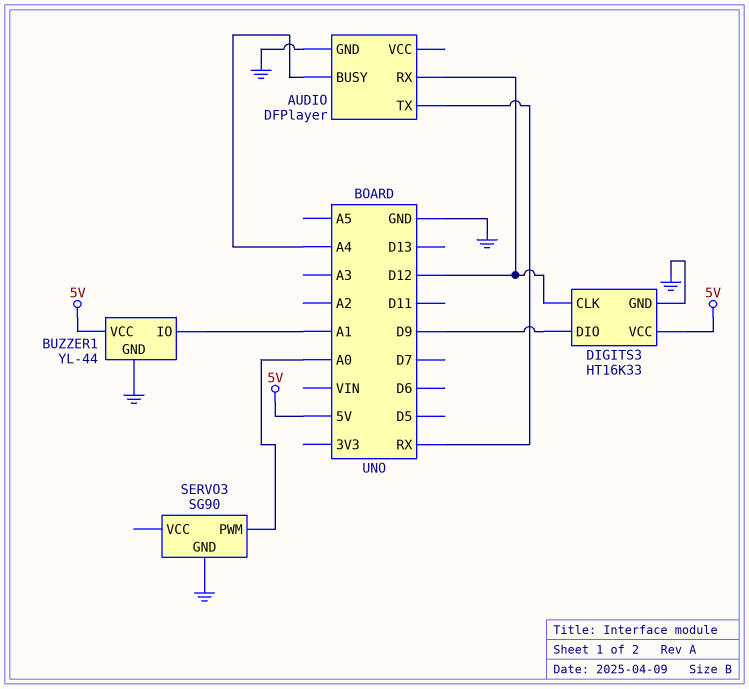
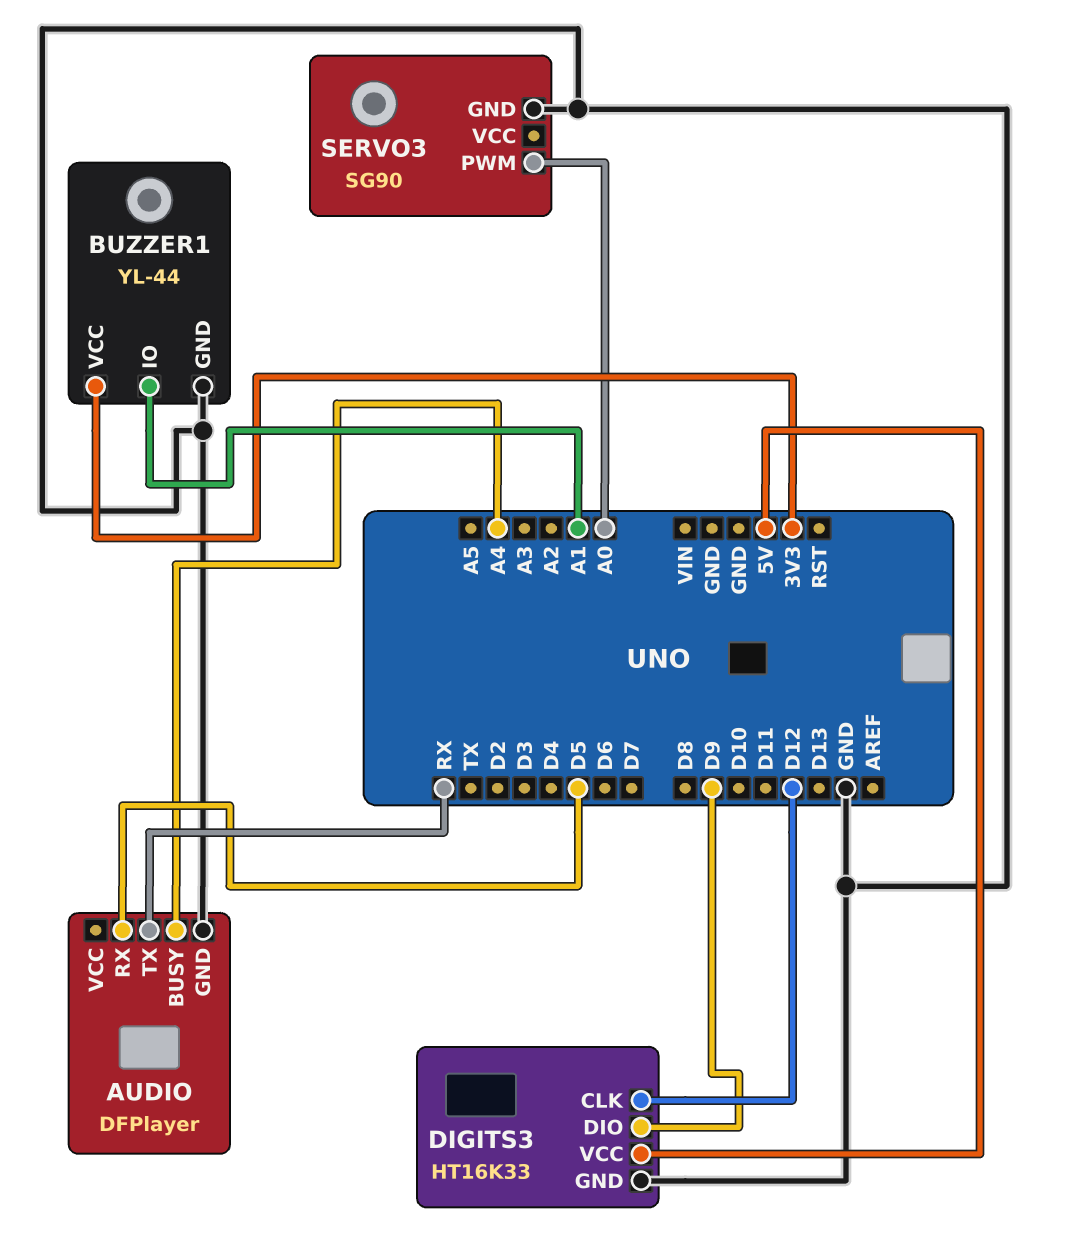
AUDIO pin RX: D12 -> D5
BUZZER1 pin VCC: 5V -> 3V3

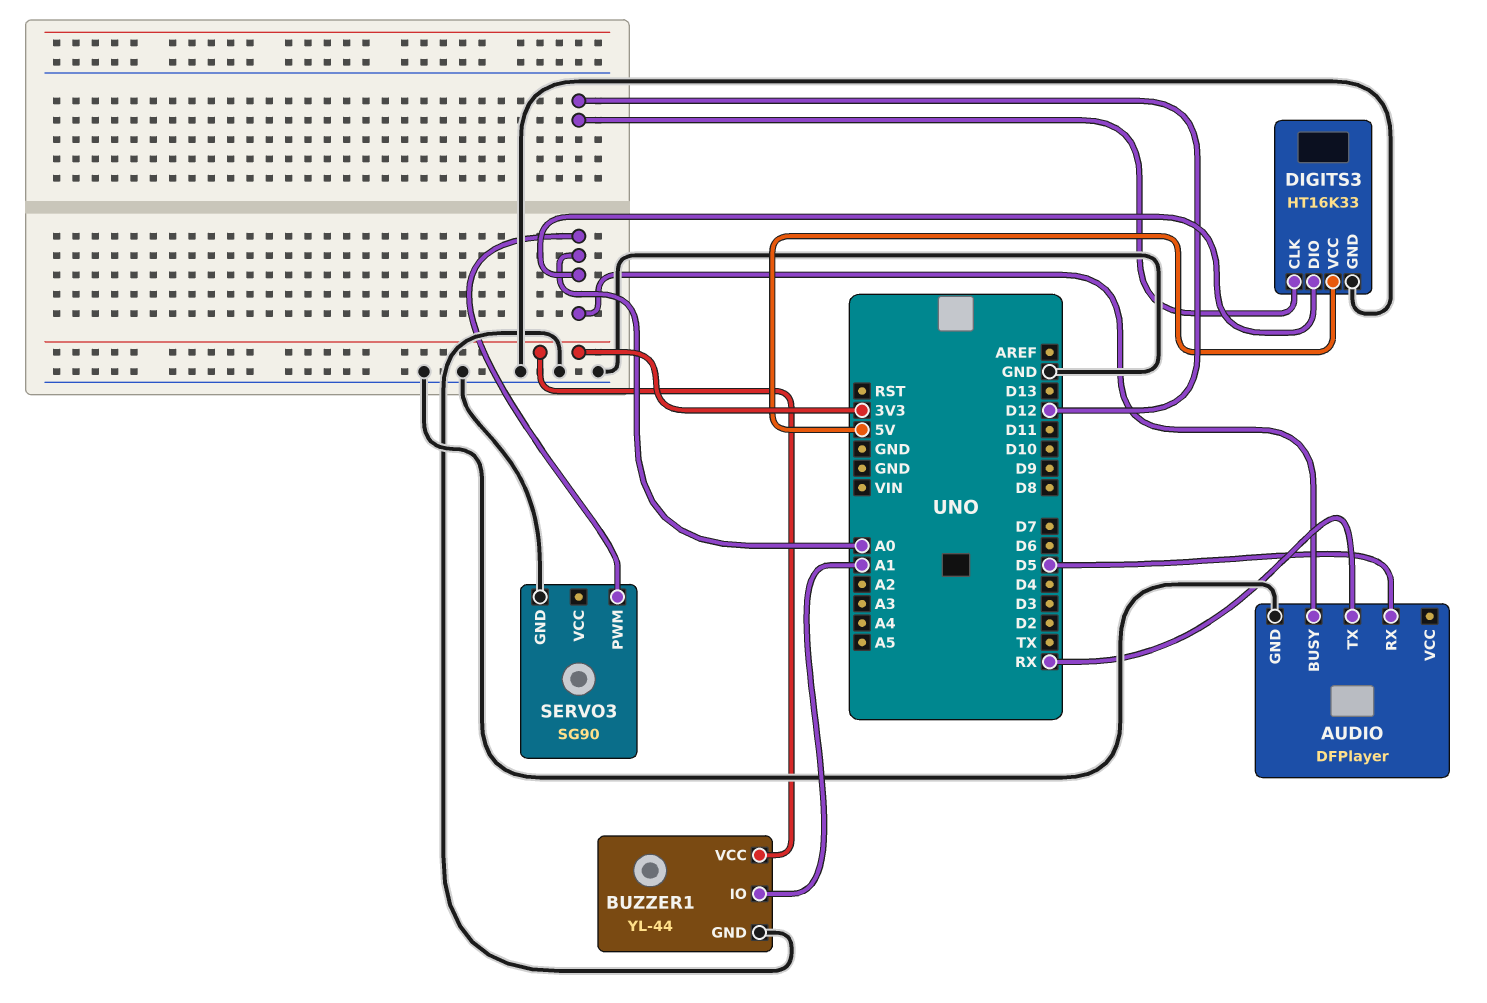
AUDIO pin BUSY: A4 -> A0
DIGITS3 pin DIO: D9 -> A0

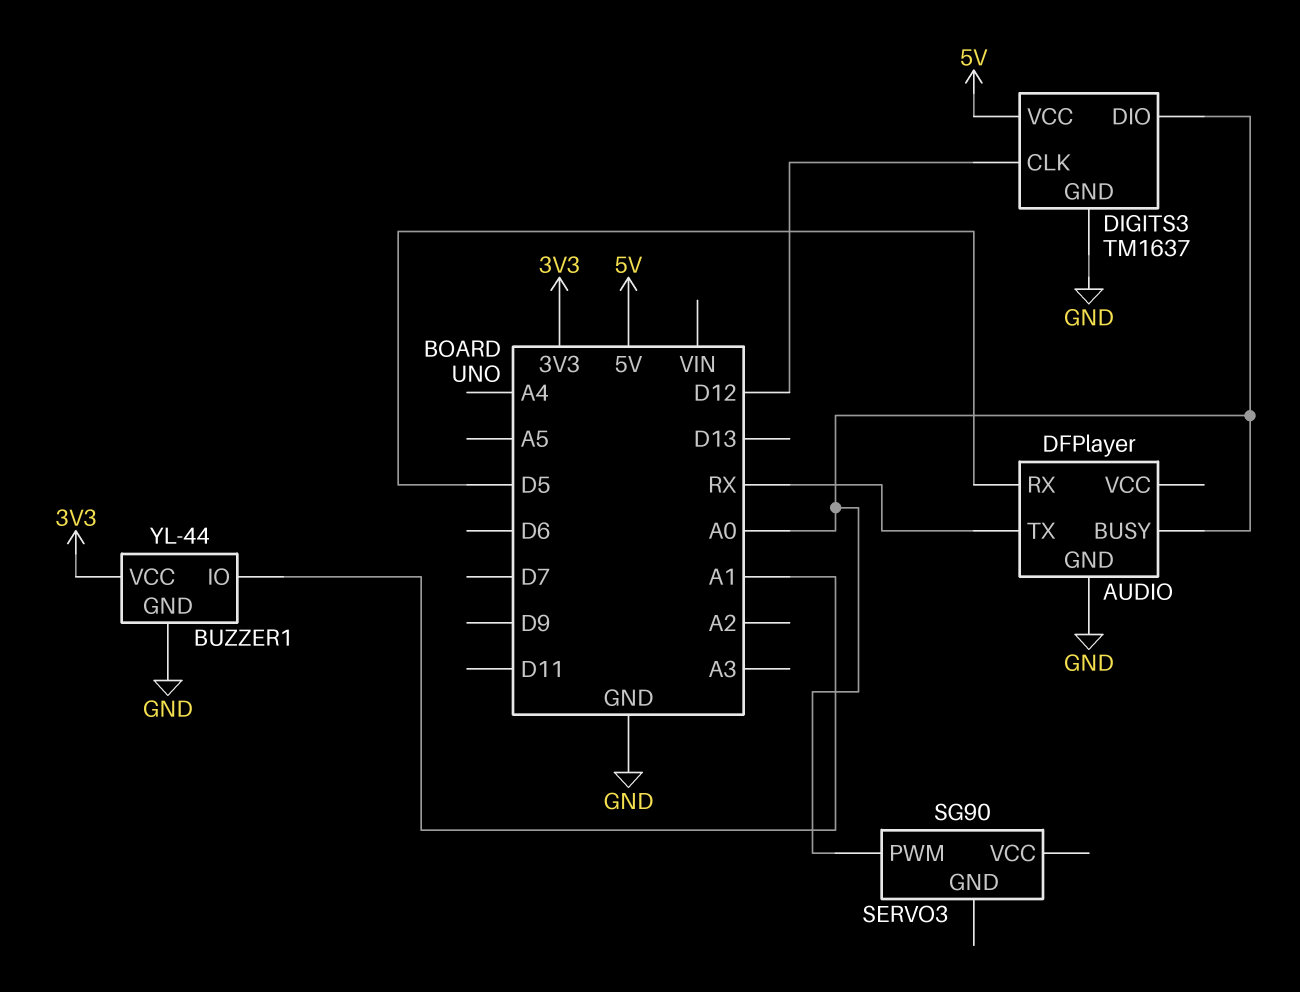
DIGITS3: HT16K33 -> TM1637
SERVO3 pin GND: GND -> none

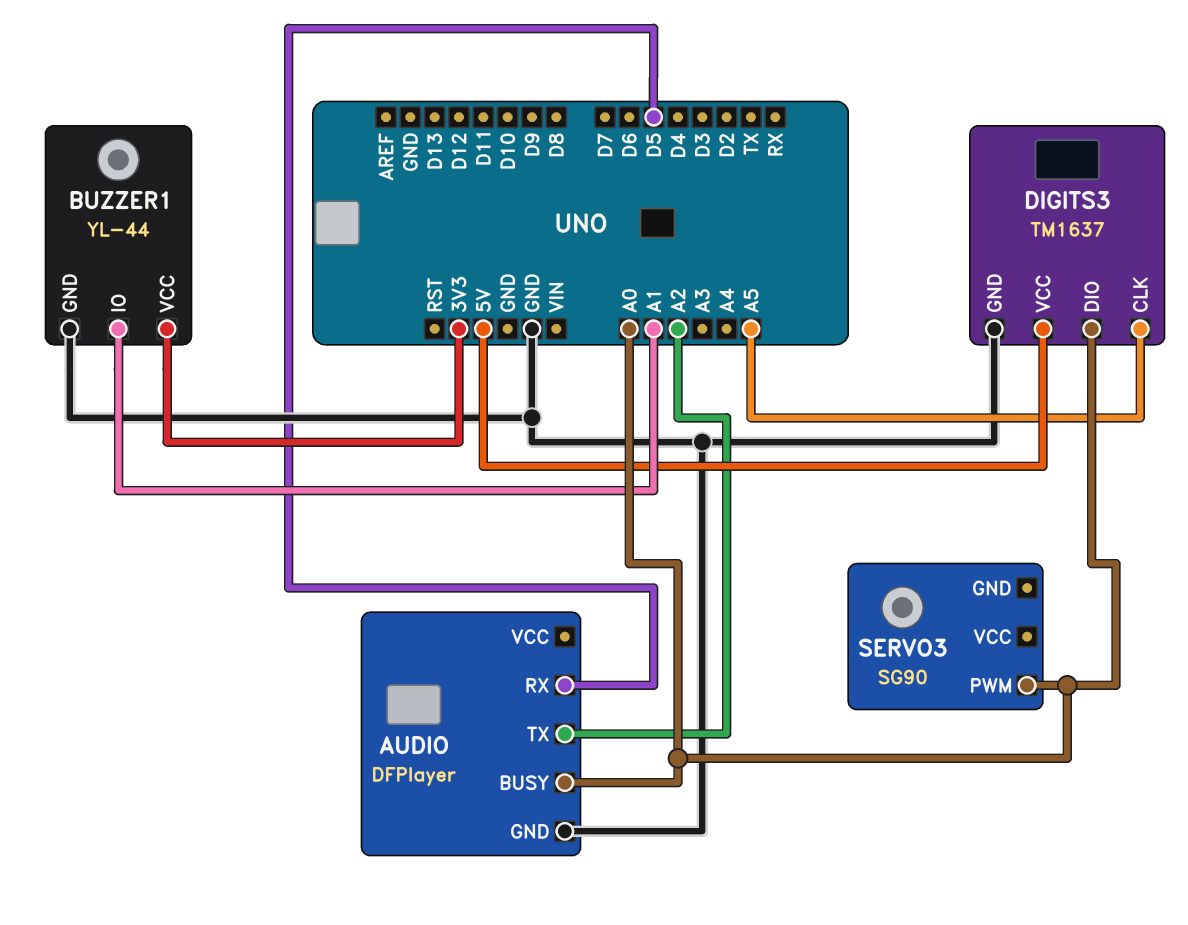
AUDIO pin TX: RX -> A2
DIGITS3 pin CLK: D12 -> A5

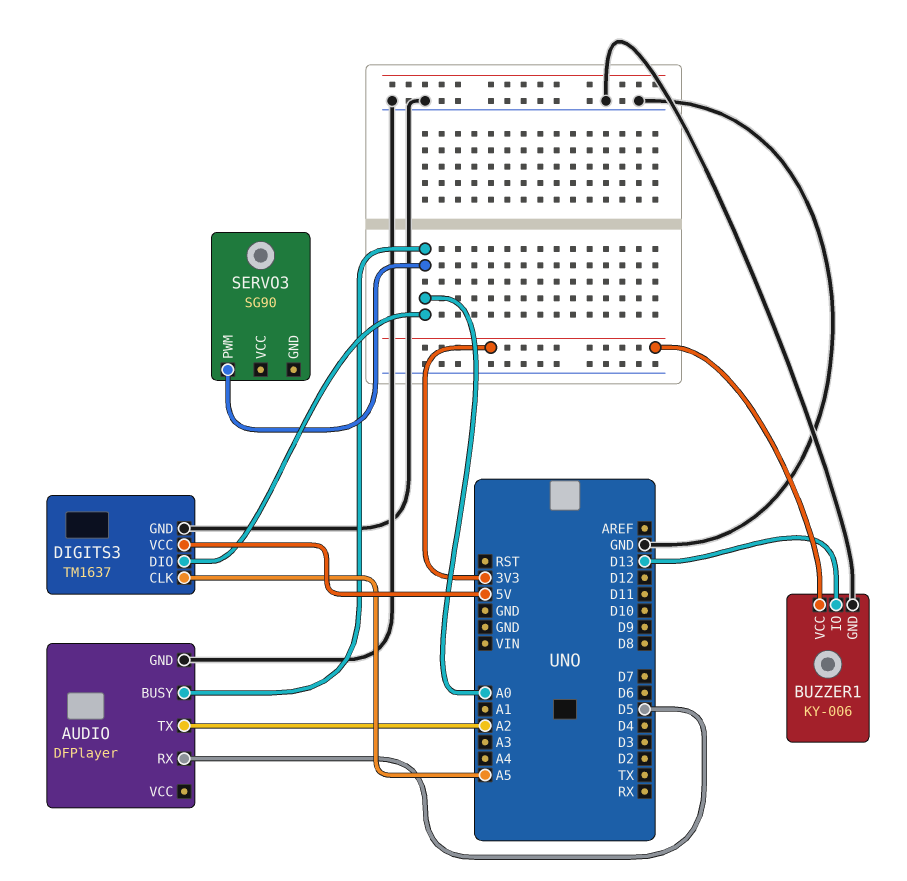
BUZZER1: YL-44 -> KY-006
BUZZER1 pin IO: A1 -> D13

